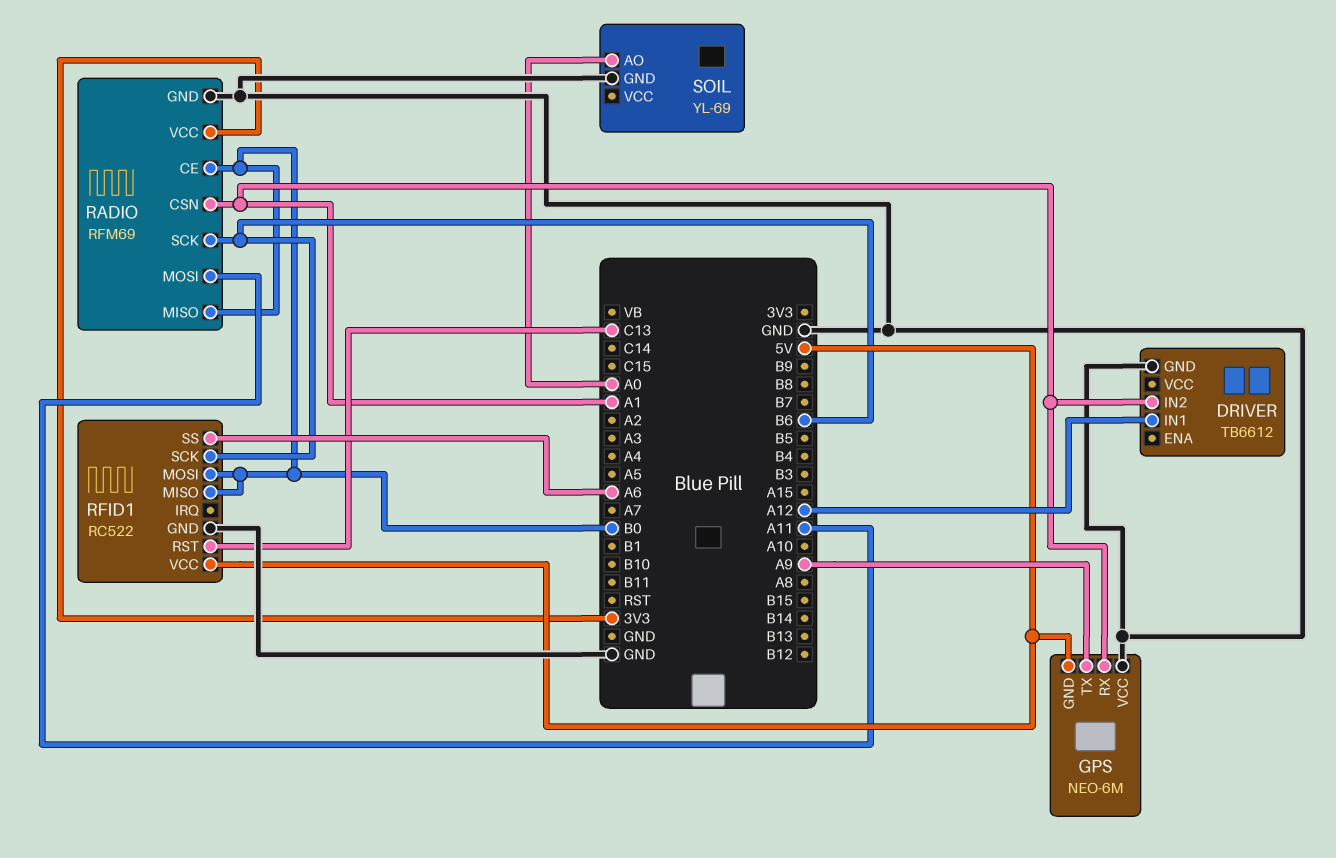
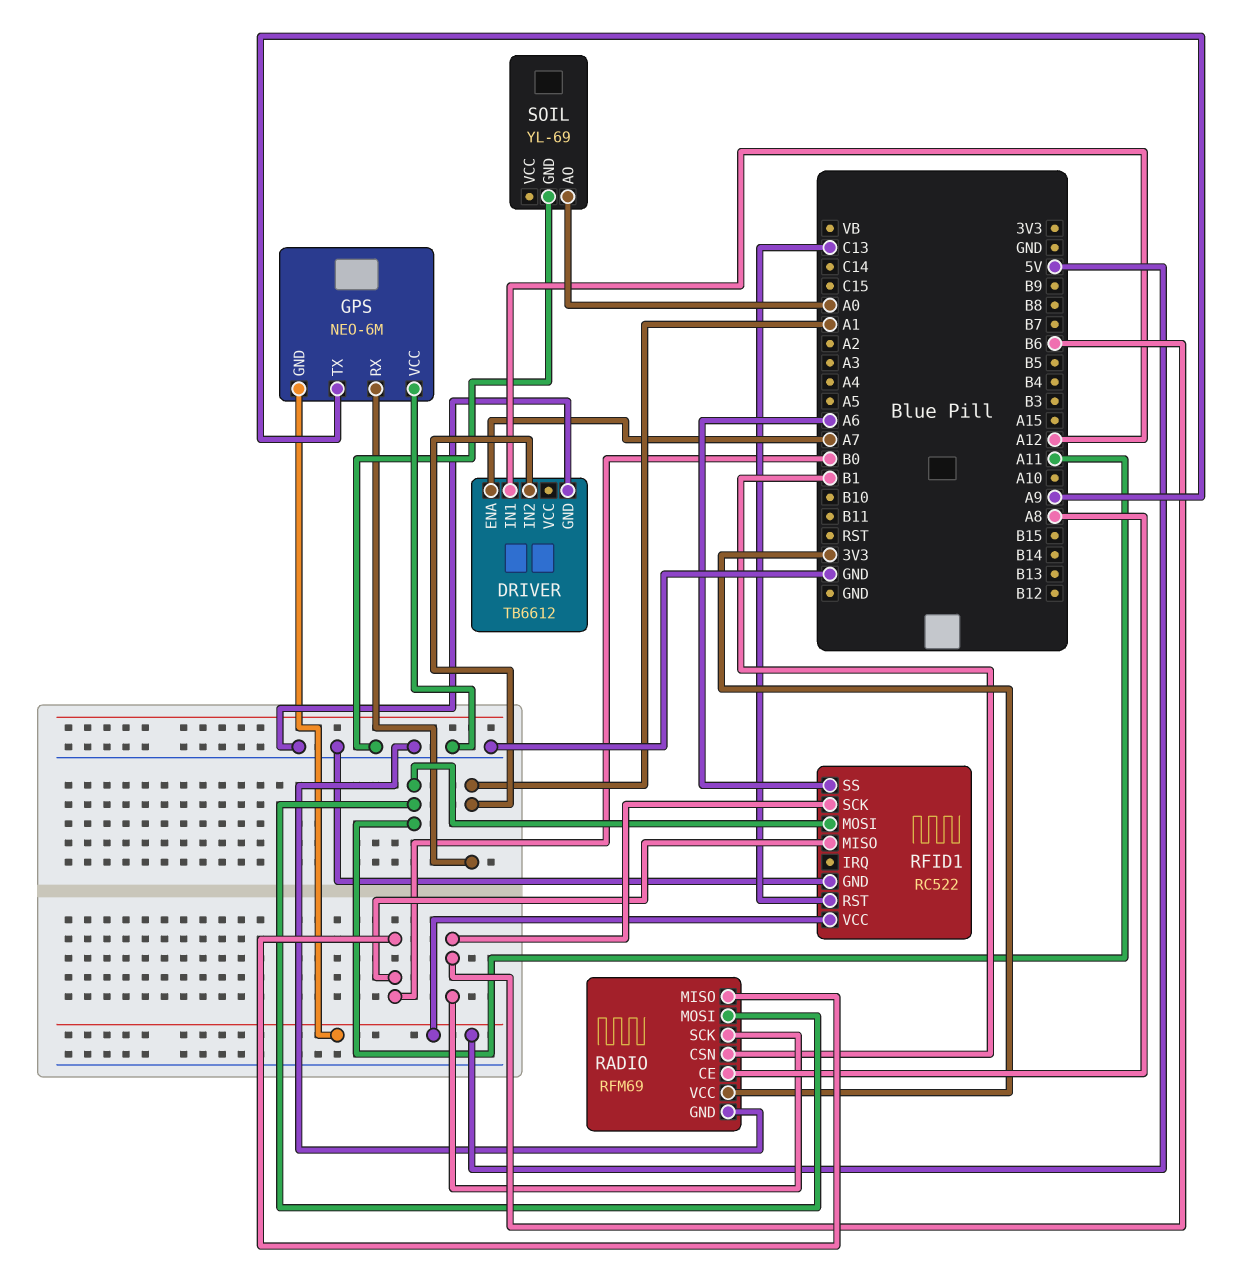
DRIVER pin ENA: none -> A7
RADIO pin CE: B0 -> A8
RADIO pin CSN: A1 -> B1
RFID1 pin MOSI: B0 -> A11

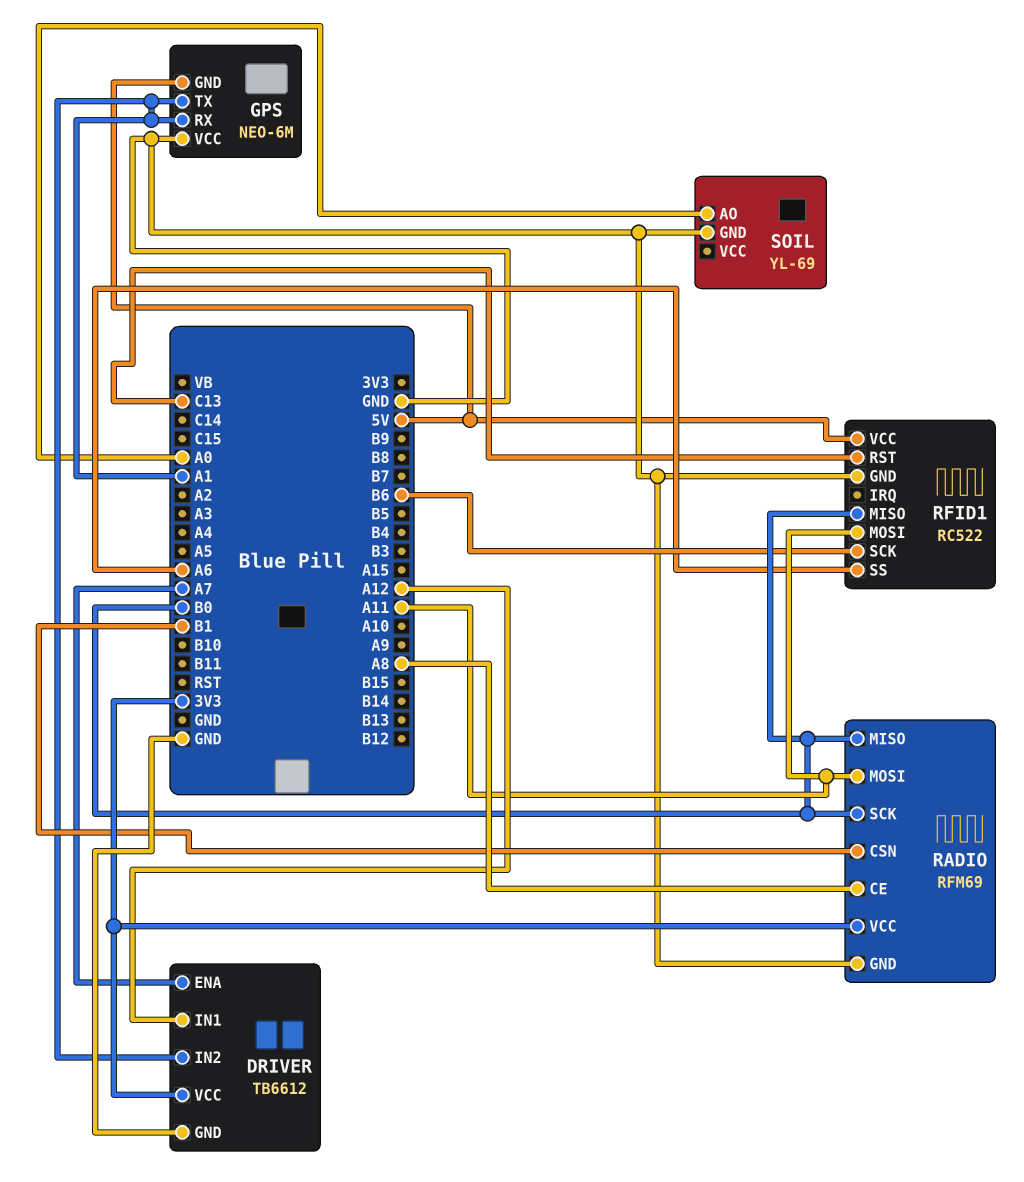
DRIVER pin VCC: none -> 3V3
GPS pin TX: A9 -> A1
RADIO pin SCK: B6 -> B0

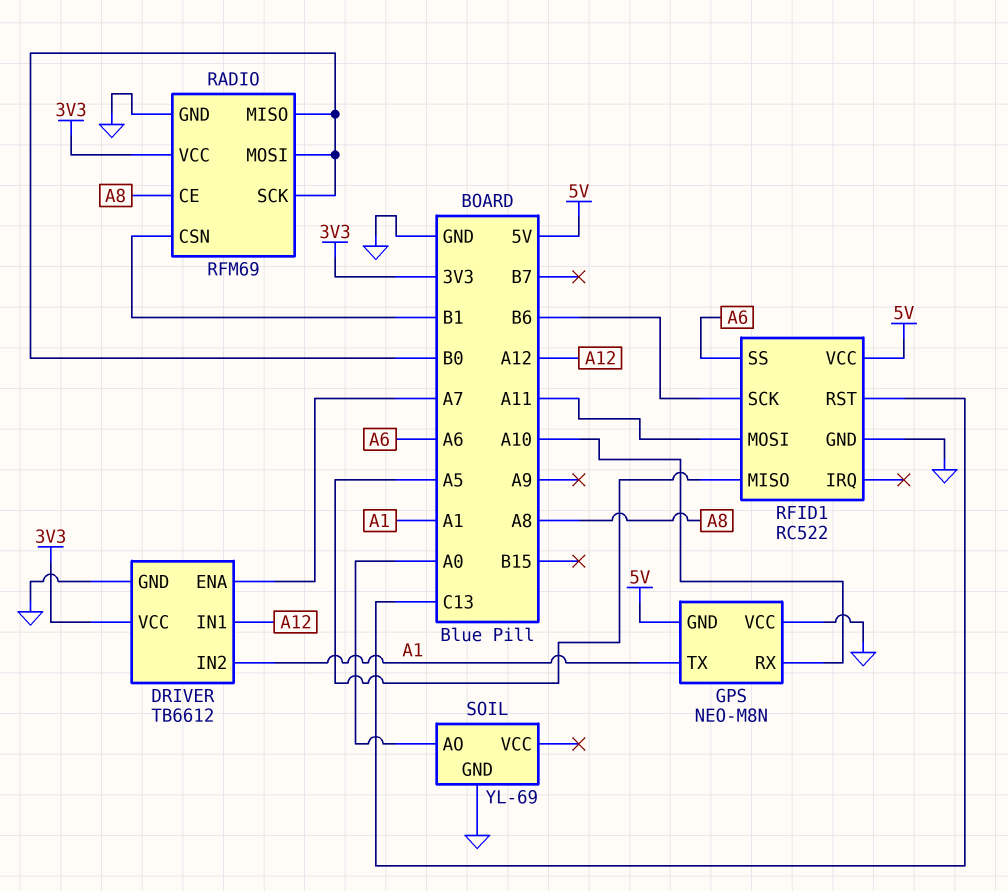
GPS: NEO-6M -> NEO-M8N
GPS pin RX: A1 -> A10
RADIO pin MOSI: A11 -> B0
RFID1 pin MISO: B0 -> A5

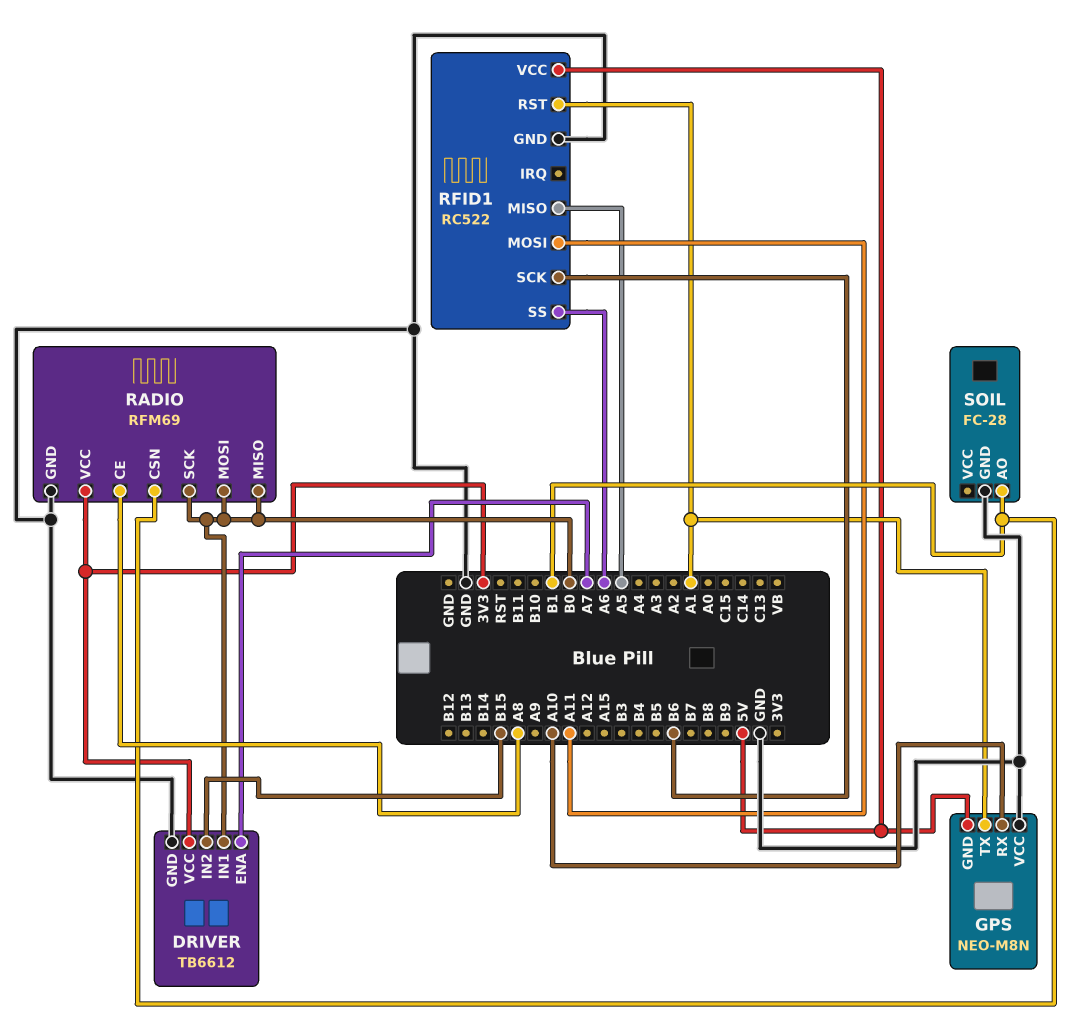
DRIVER pin IN1: A12 -> B0
DRIVER pin IN2: A1 -> B15
RFID1 pin RST: C13 -> A1
SOIL: YL-69 -> FC-28
SOIL pin AO: A0 -> B1

